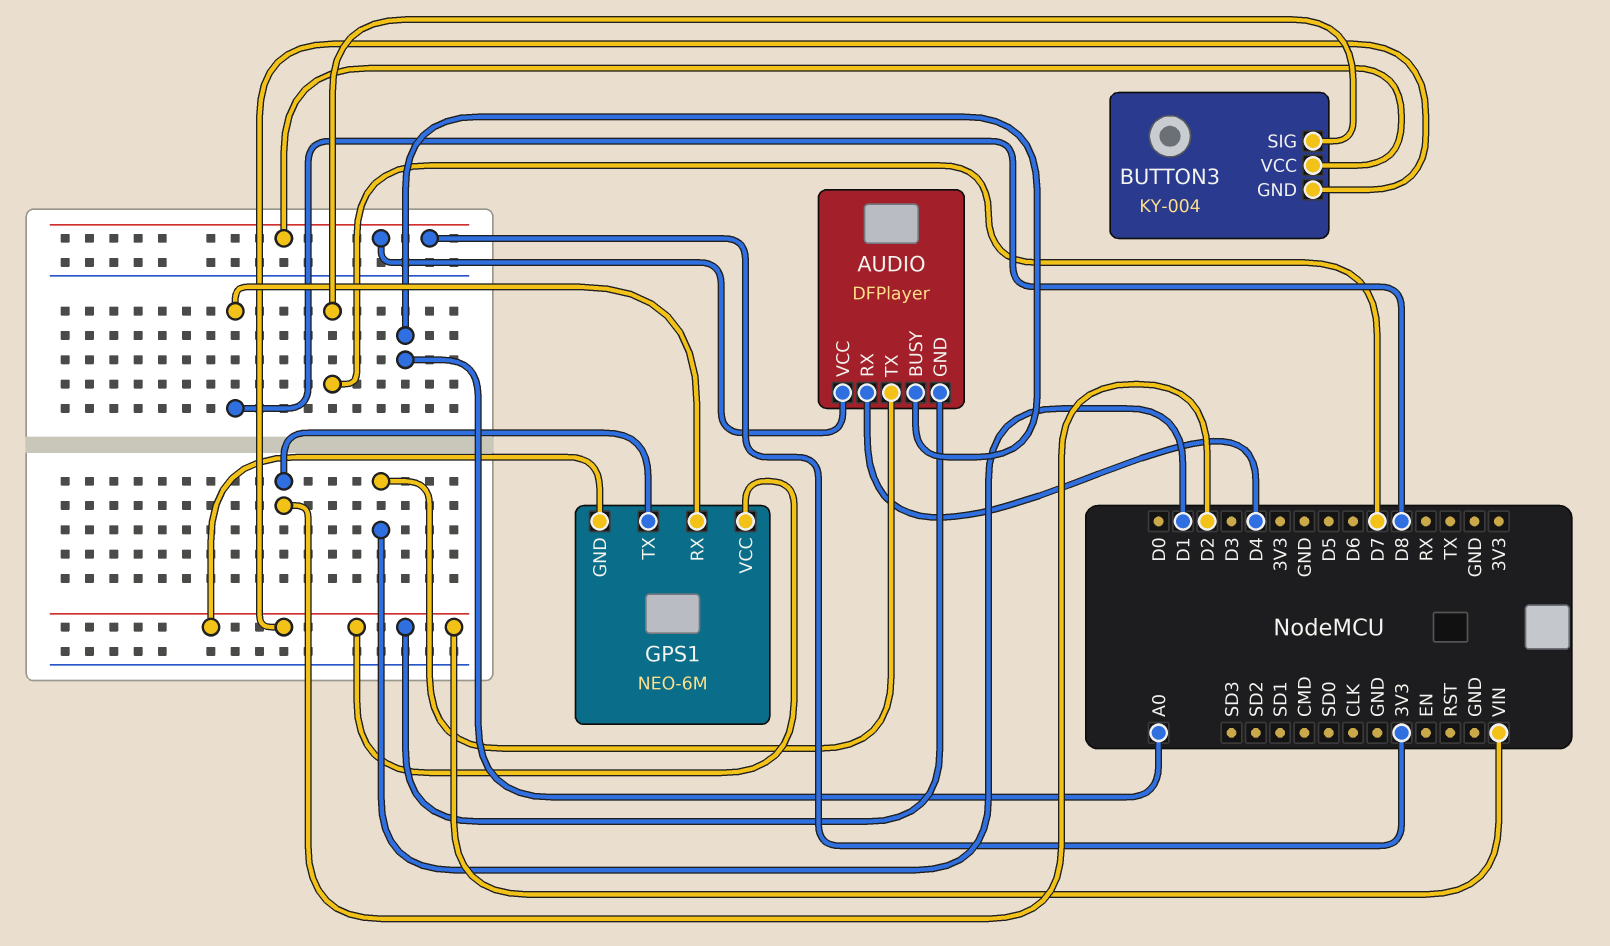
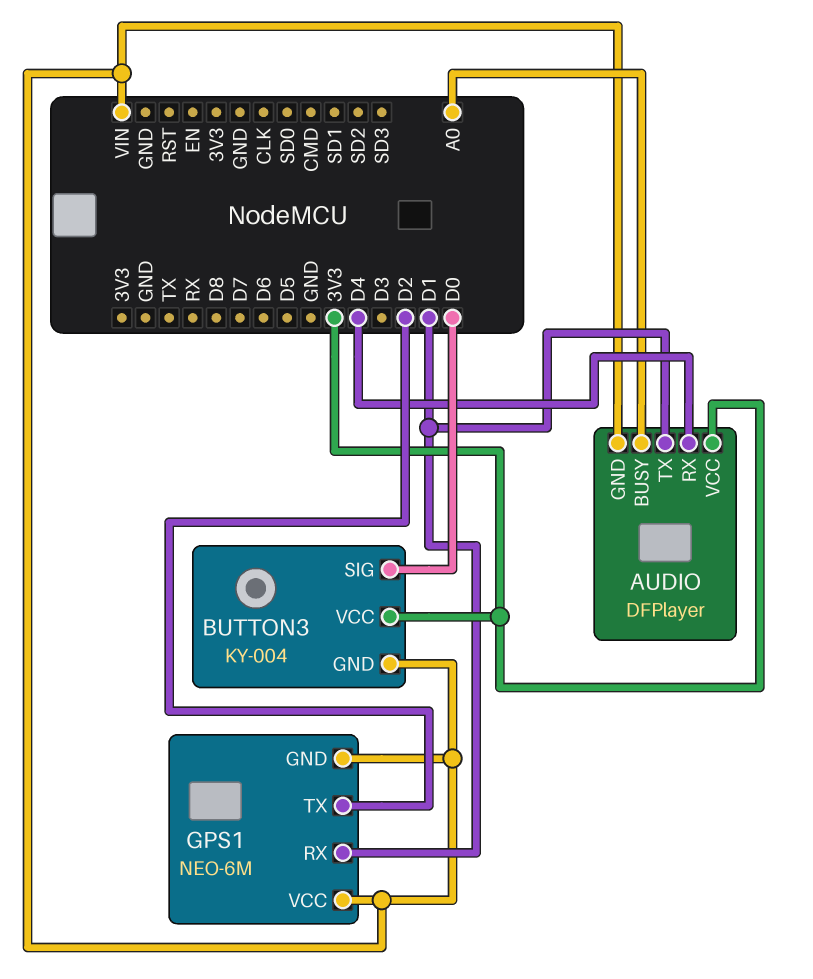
BUTTON3 pin SIG: D7 -> D0
GPS1 pin RX: D8 -> D1

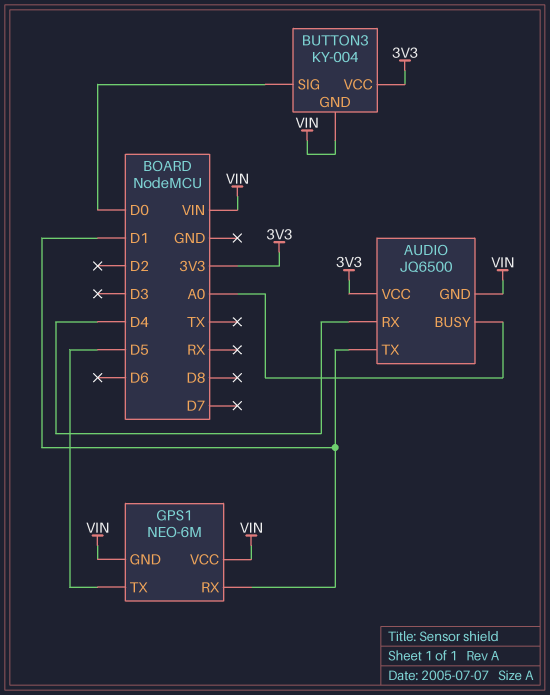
AUDIO: DFPlayer -> JQ6500
GPS1 pin TX: D2 -> D5

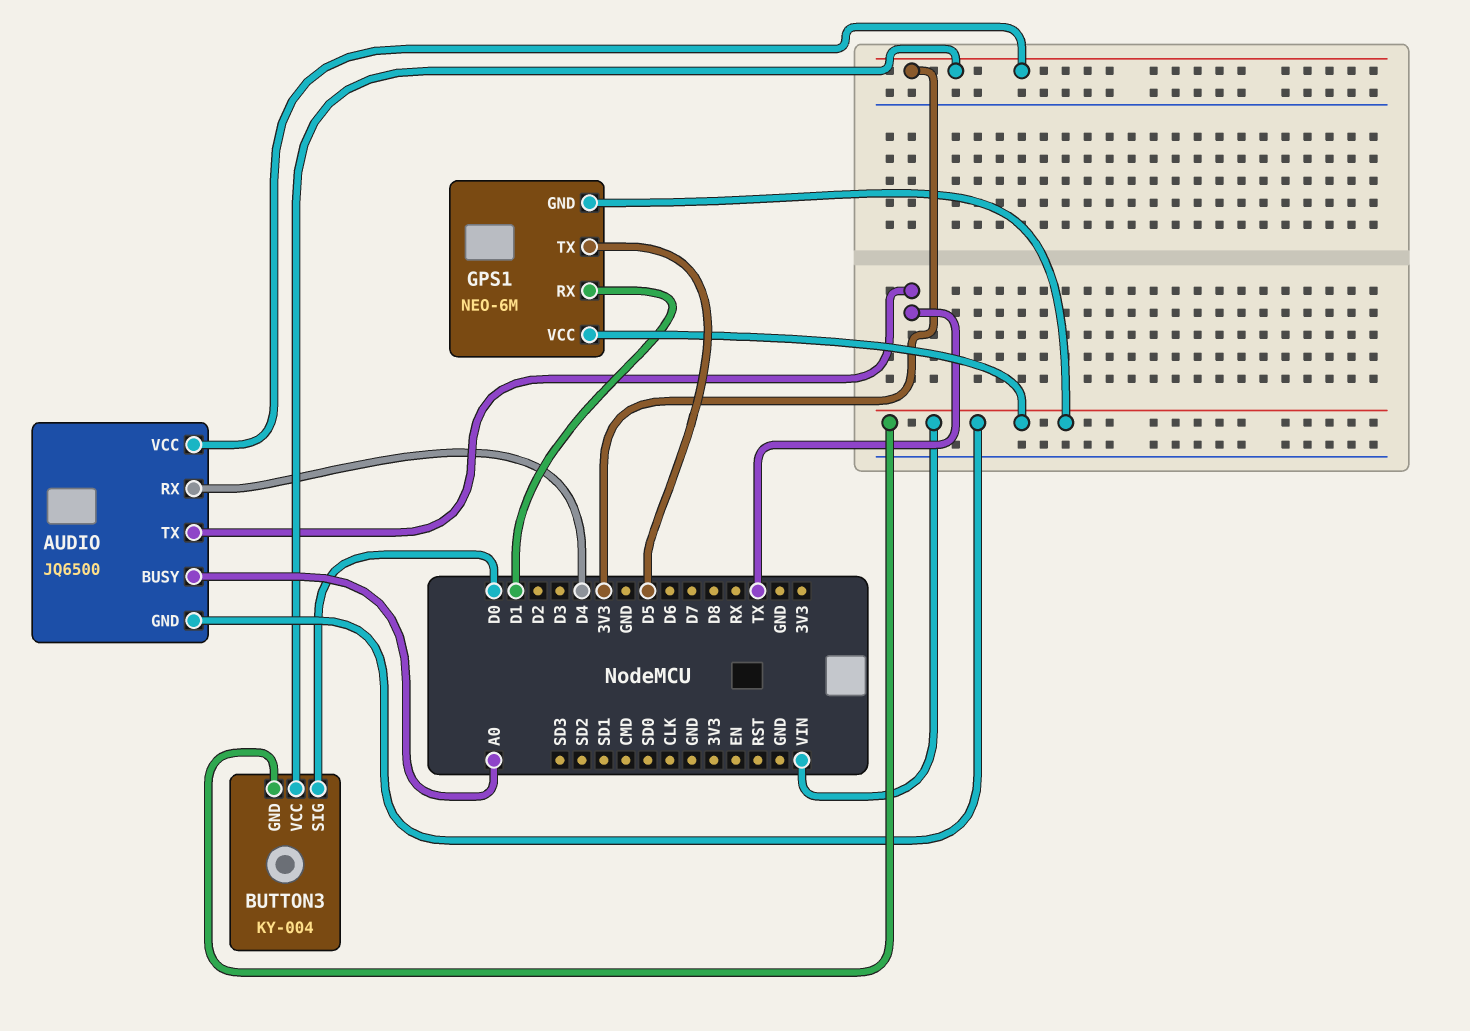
AUDIO pin TX: D1 -> TX

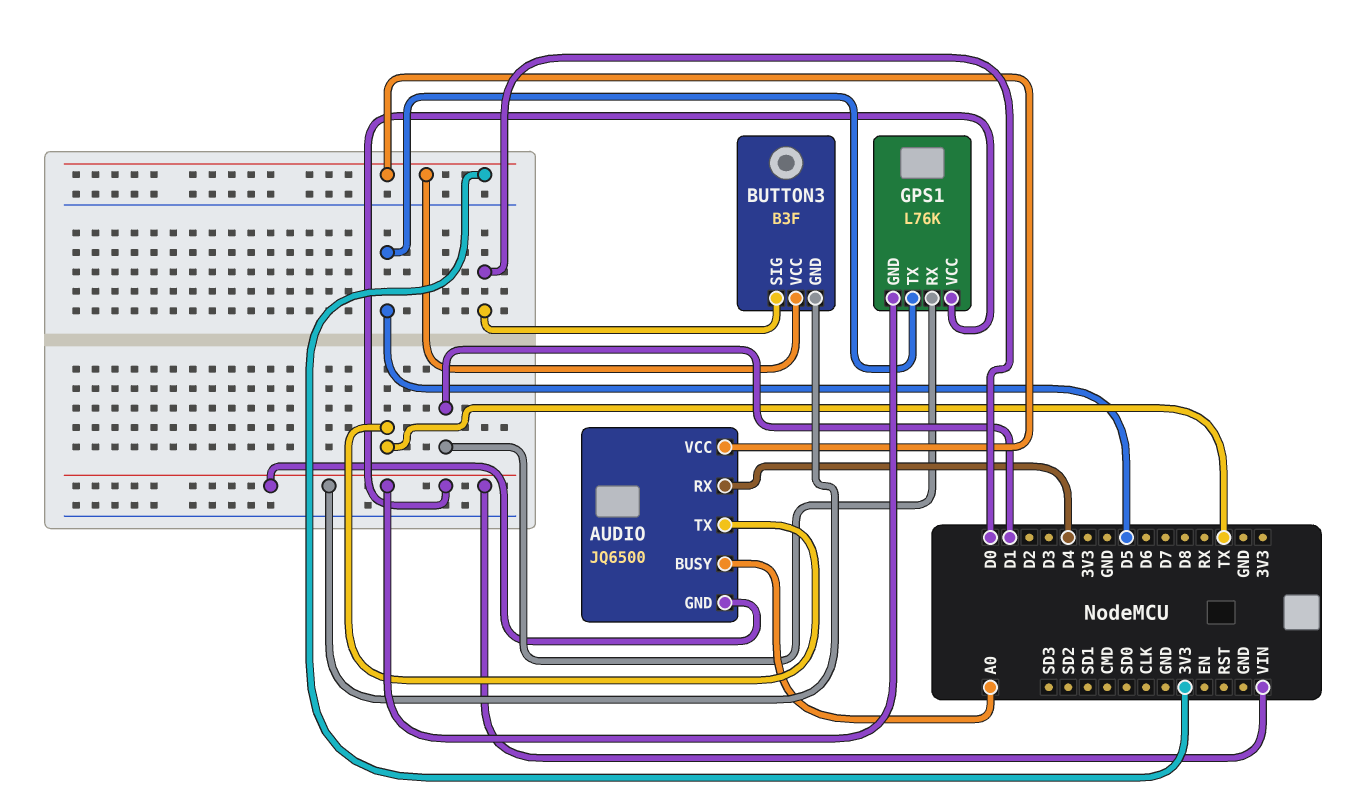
BUTTON3: KY-004 -> B3F
GPS1: NEO-6M -> L76K

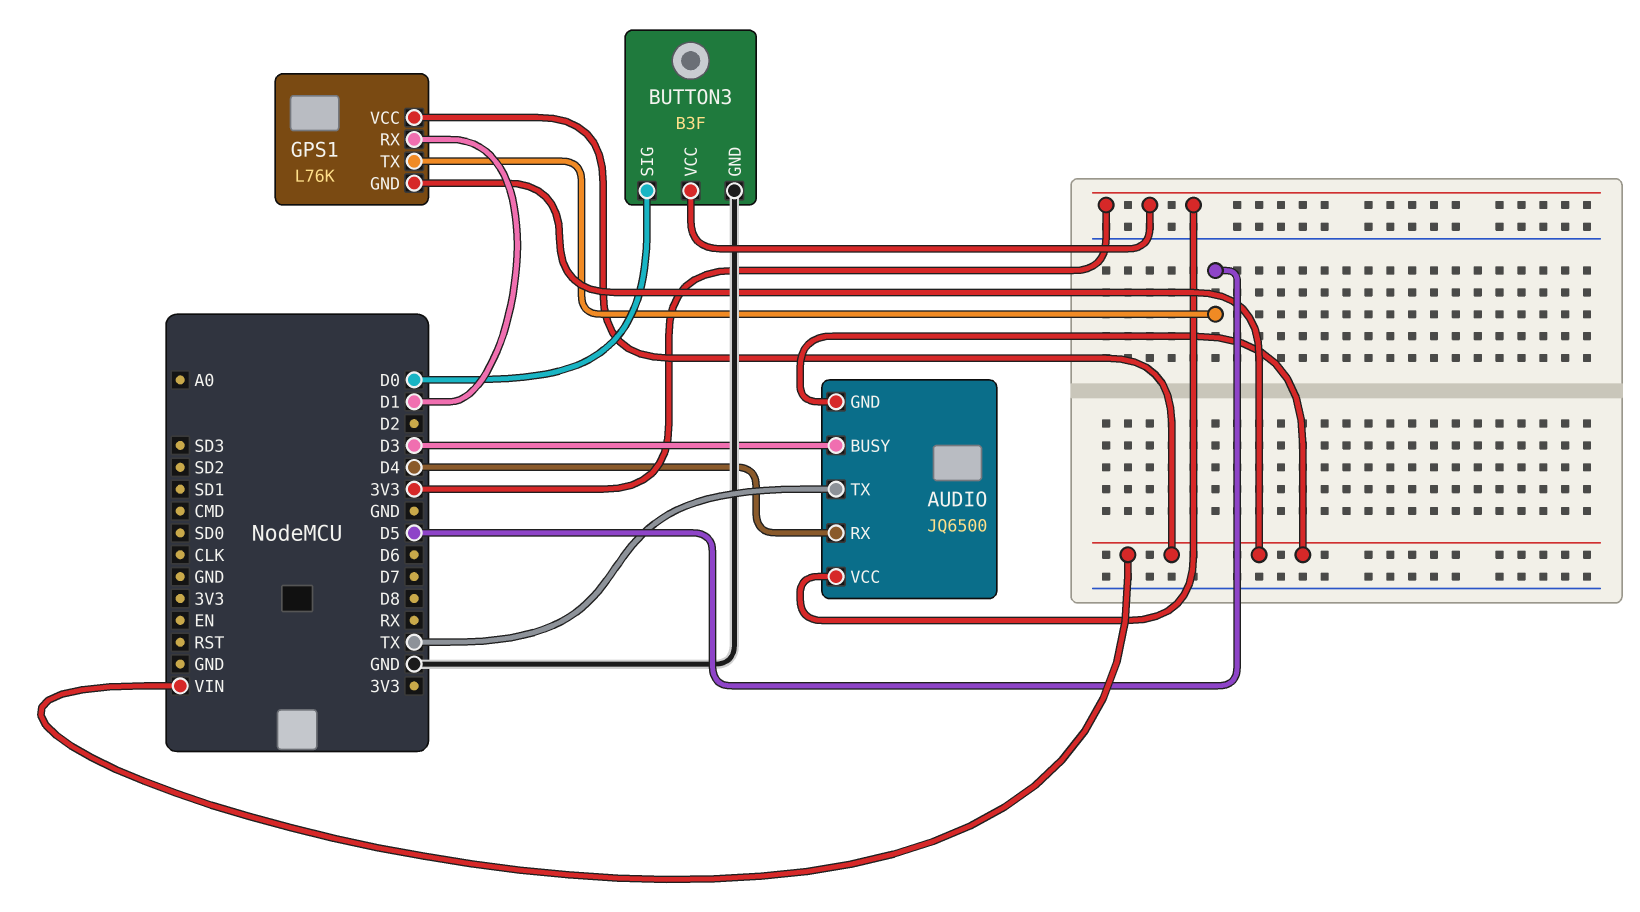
AUDIO pin BUSY: A0 -> D3
BUTTON3 pin GND: VIN -> GND

